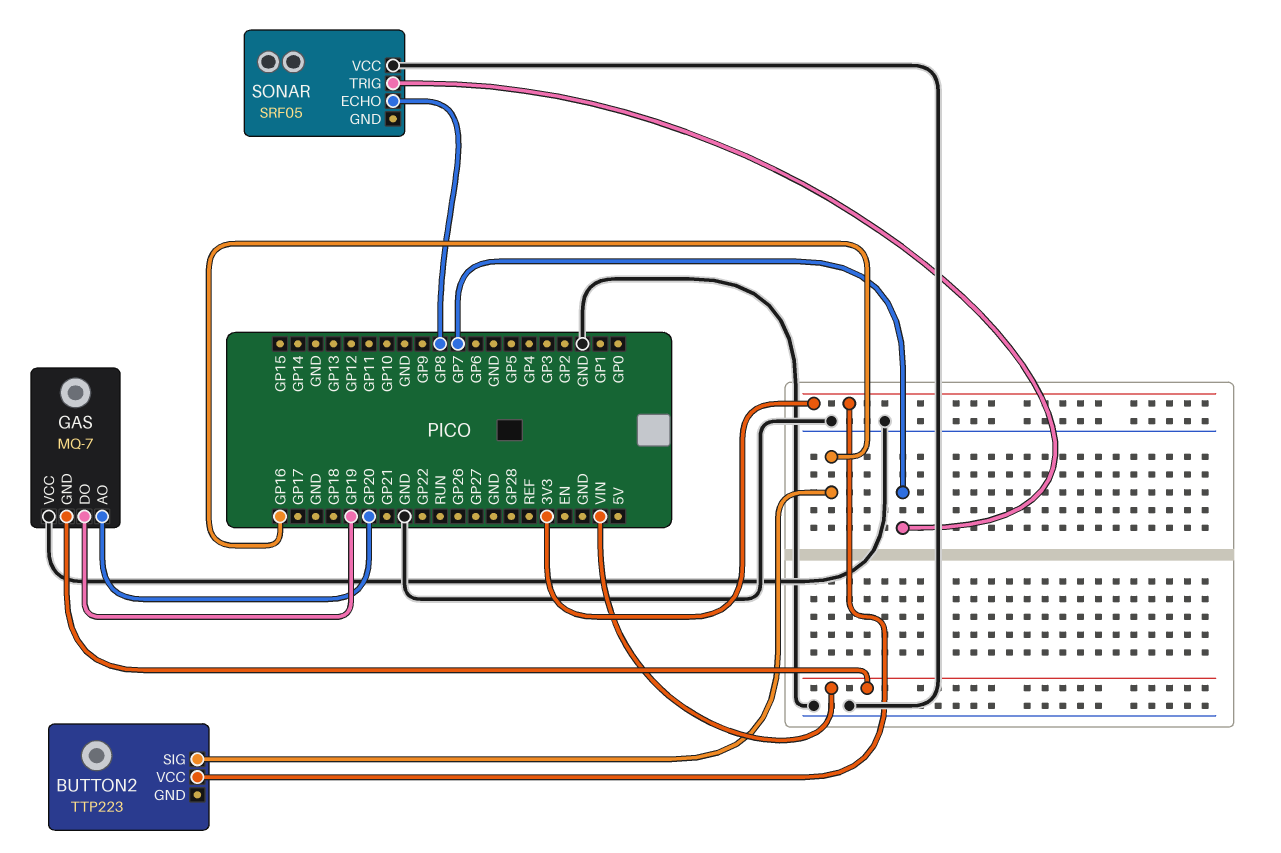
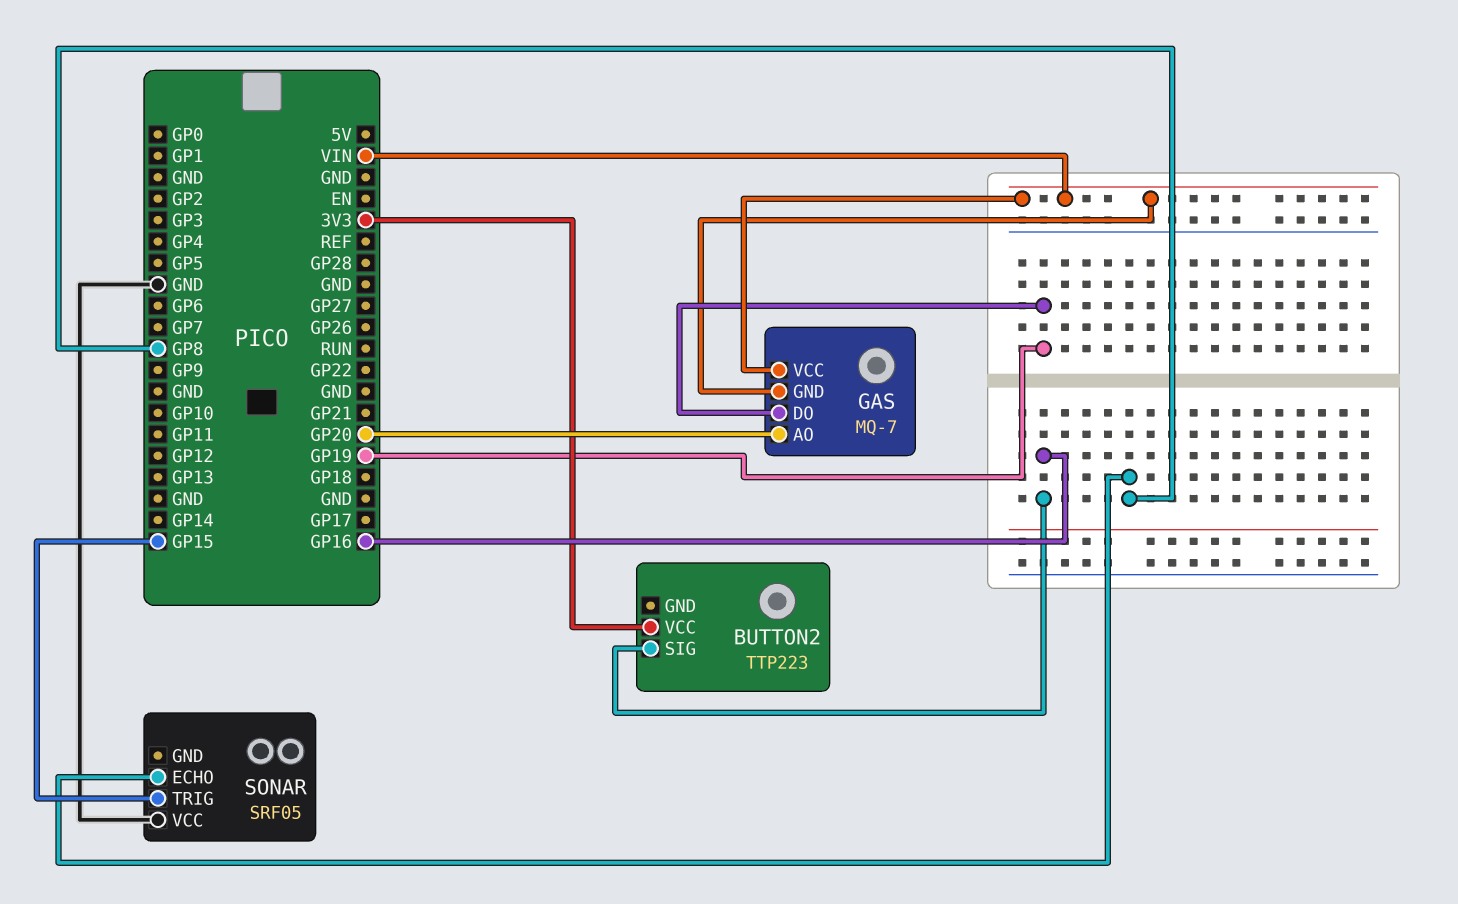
GAS pin VCC: GND -> VIN
SONAR pin TRIG: GP7 -> GP15

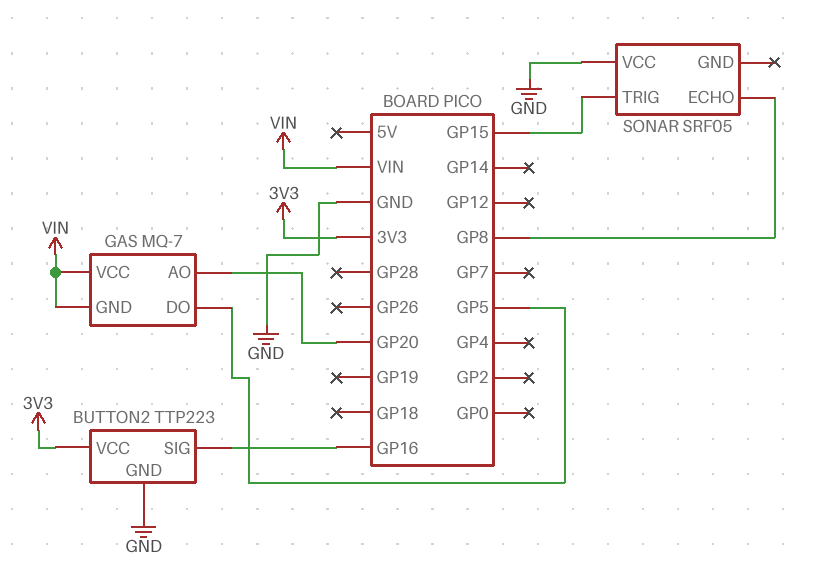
BUTTON2 pin GND: none -> GND
GAS pin DO: GP19 -> GP5

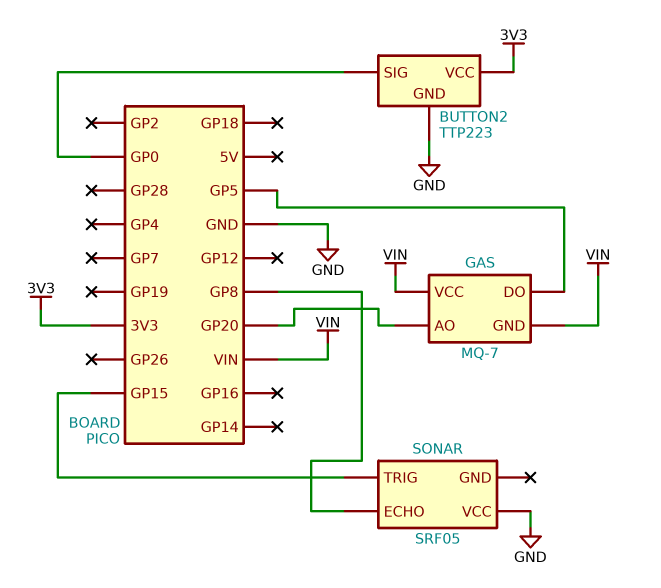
BUTTON2 pin SIG: GP16 -> GP0

